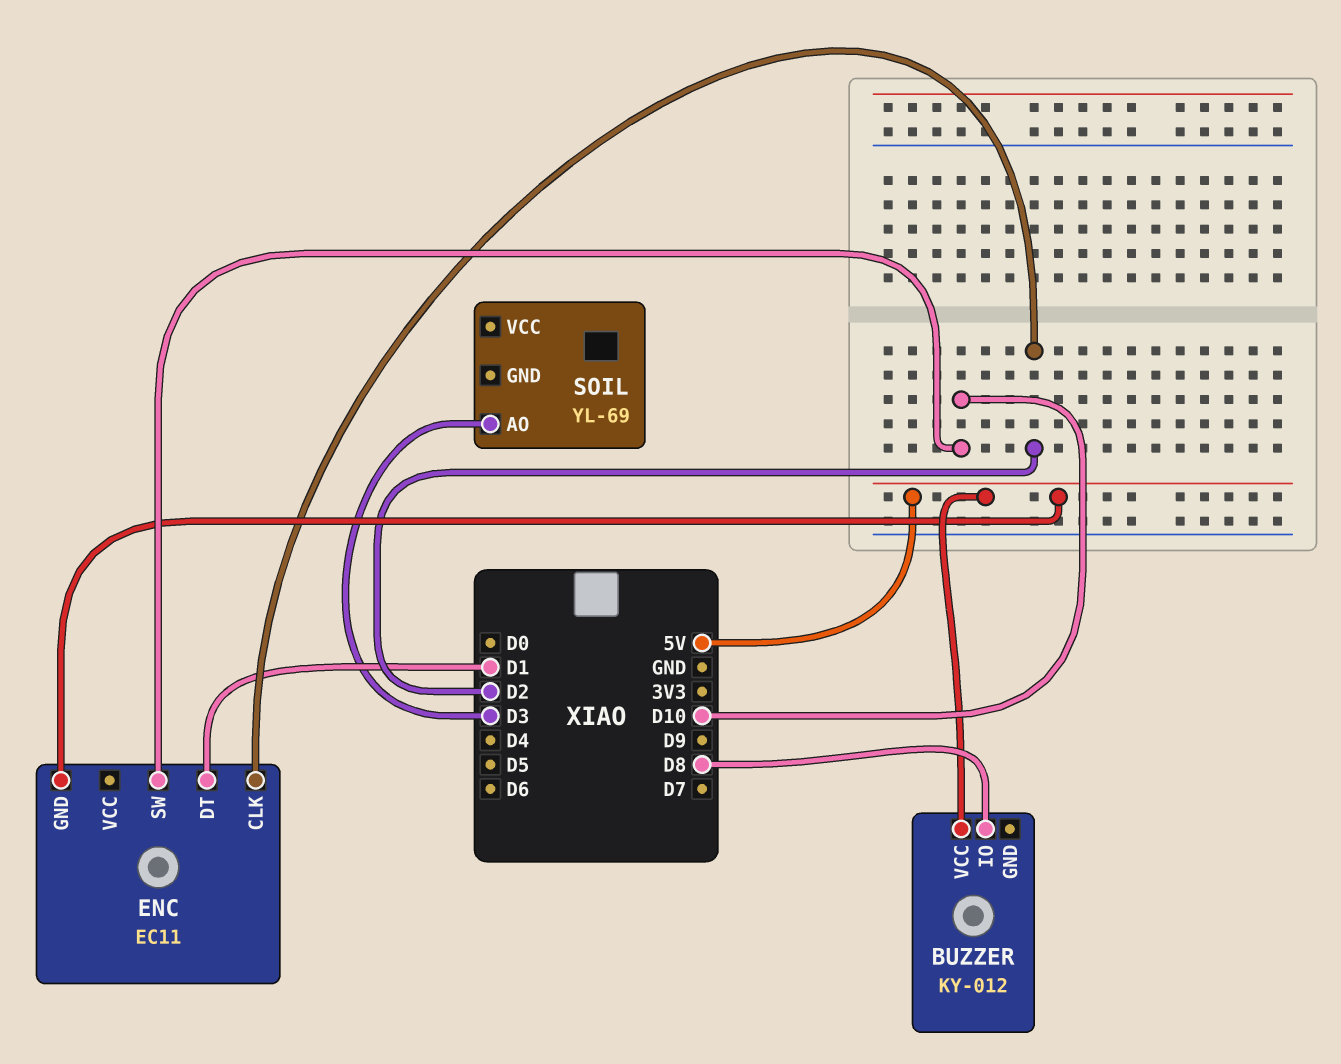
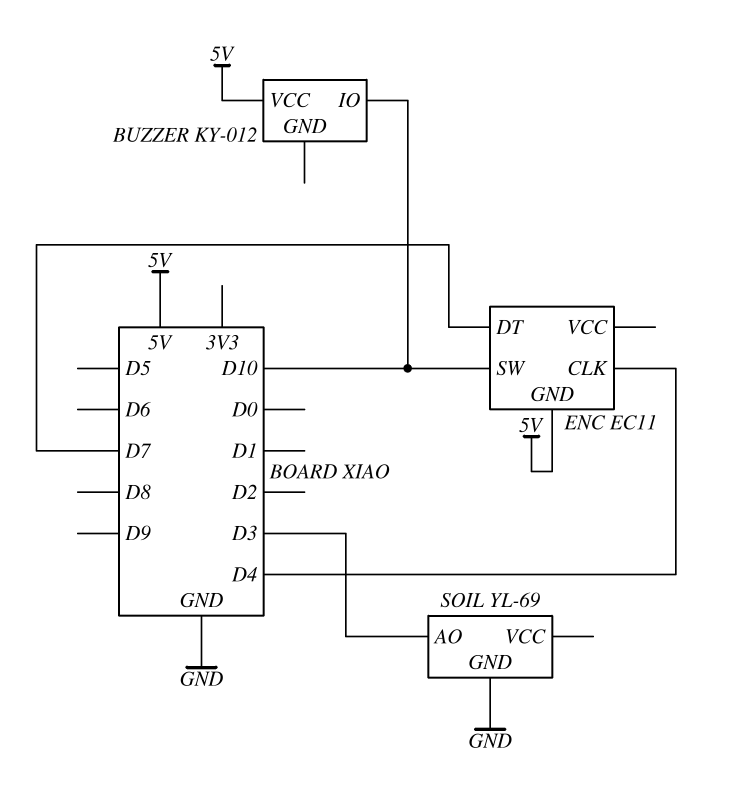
BUZZER pin IO: D8 -> D10
ENC pin CLK: D2 -> D4
ENC pin DT: D1 -> D7
SOIL pin GND: none -> GND

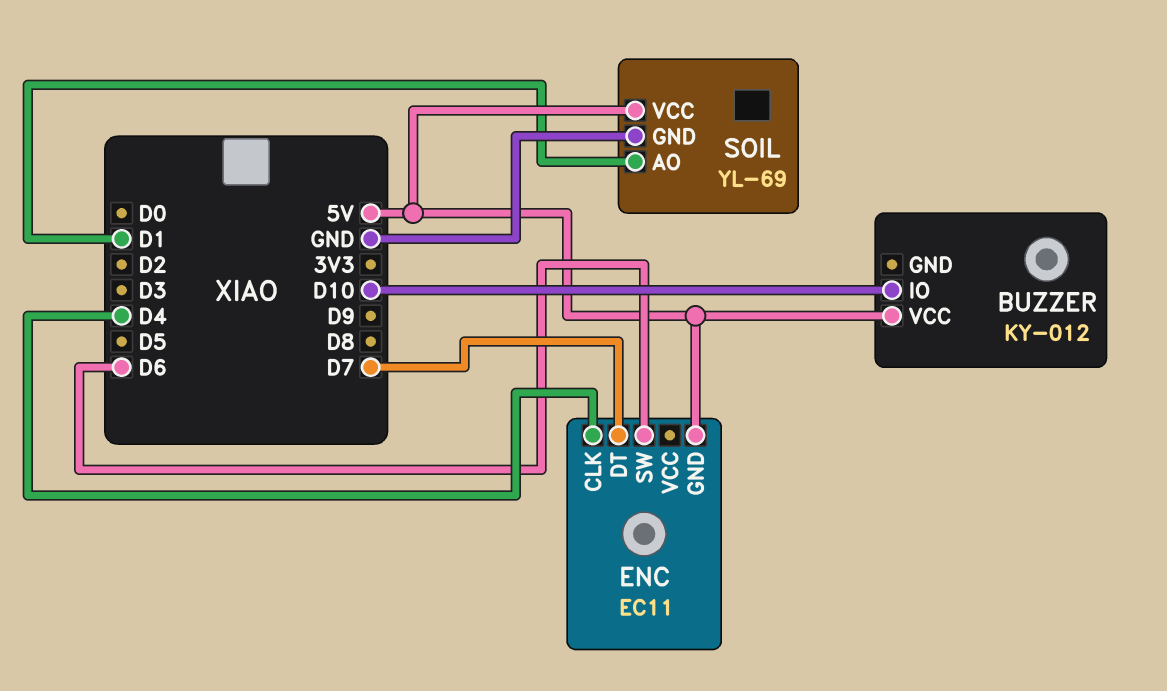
ENC pin SW: D10 -> D6
SOIL pin AO: D3 -> D1
SOIL pin VCC: none -> 5V

